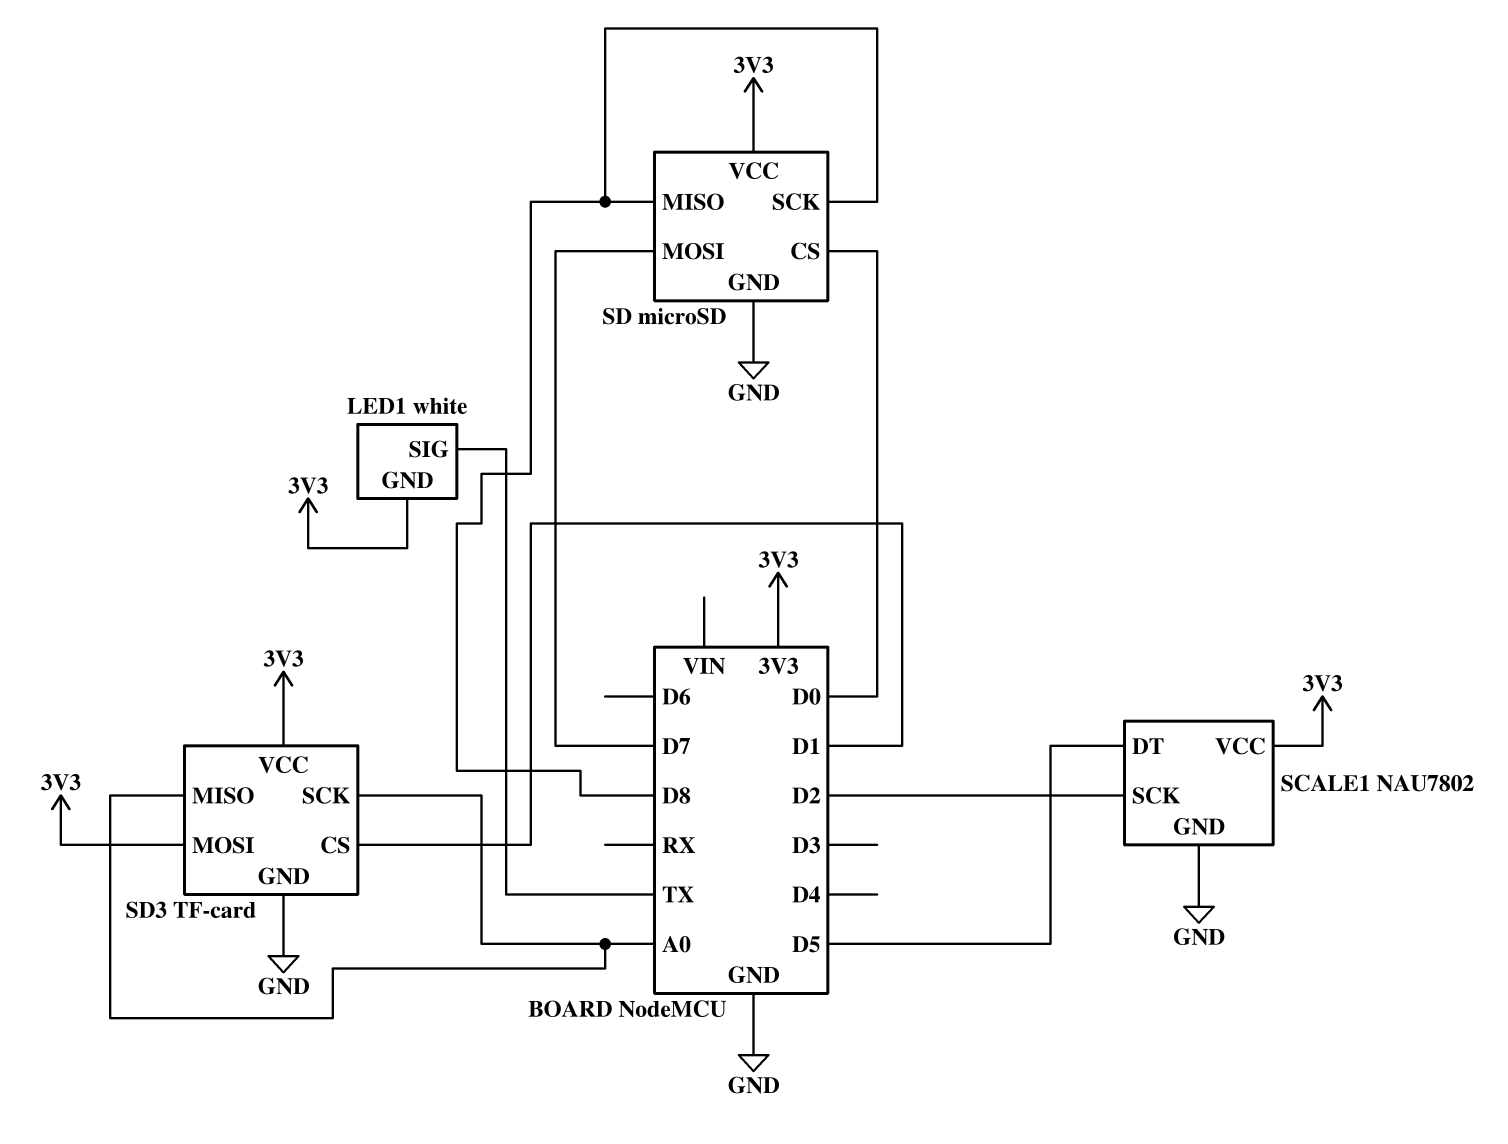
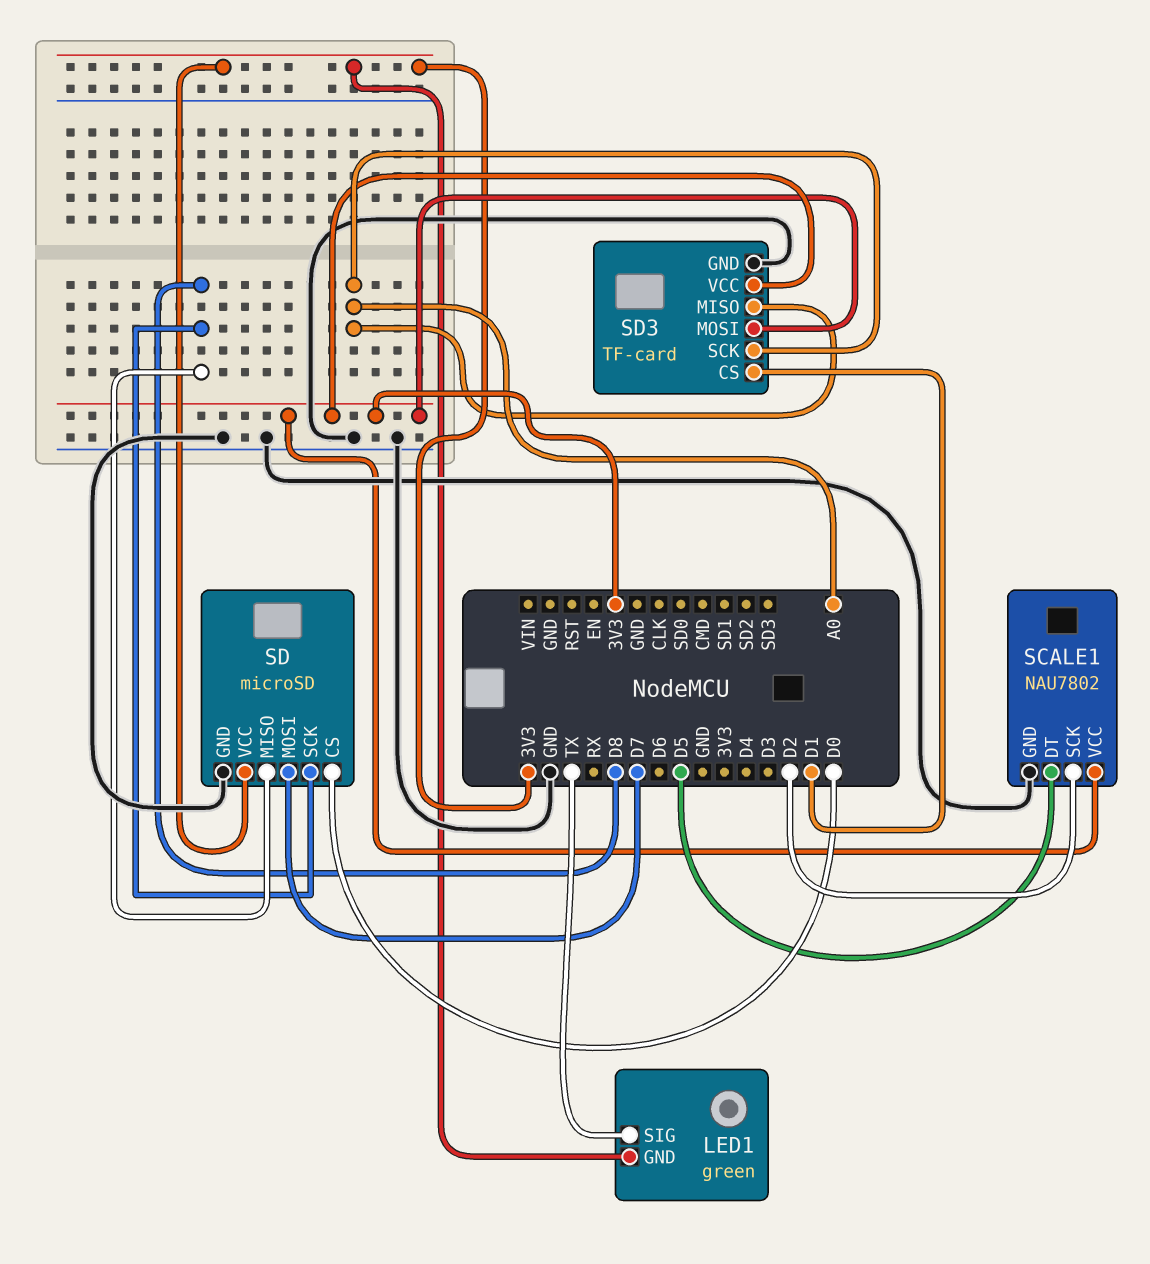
LED1: white -> green

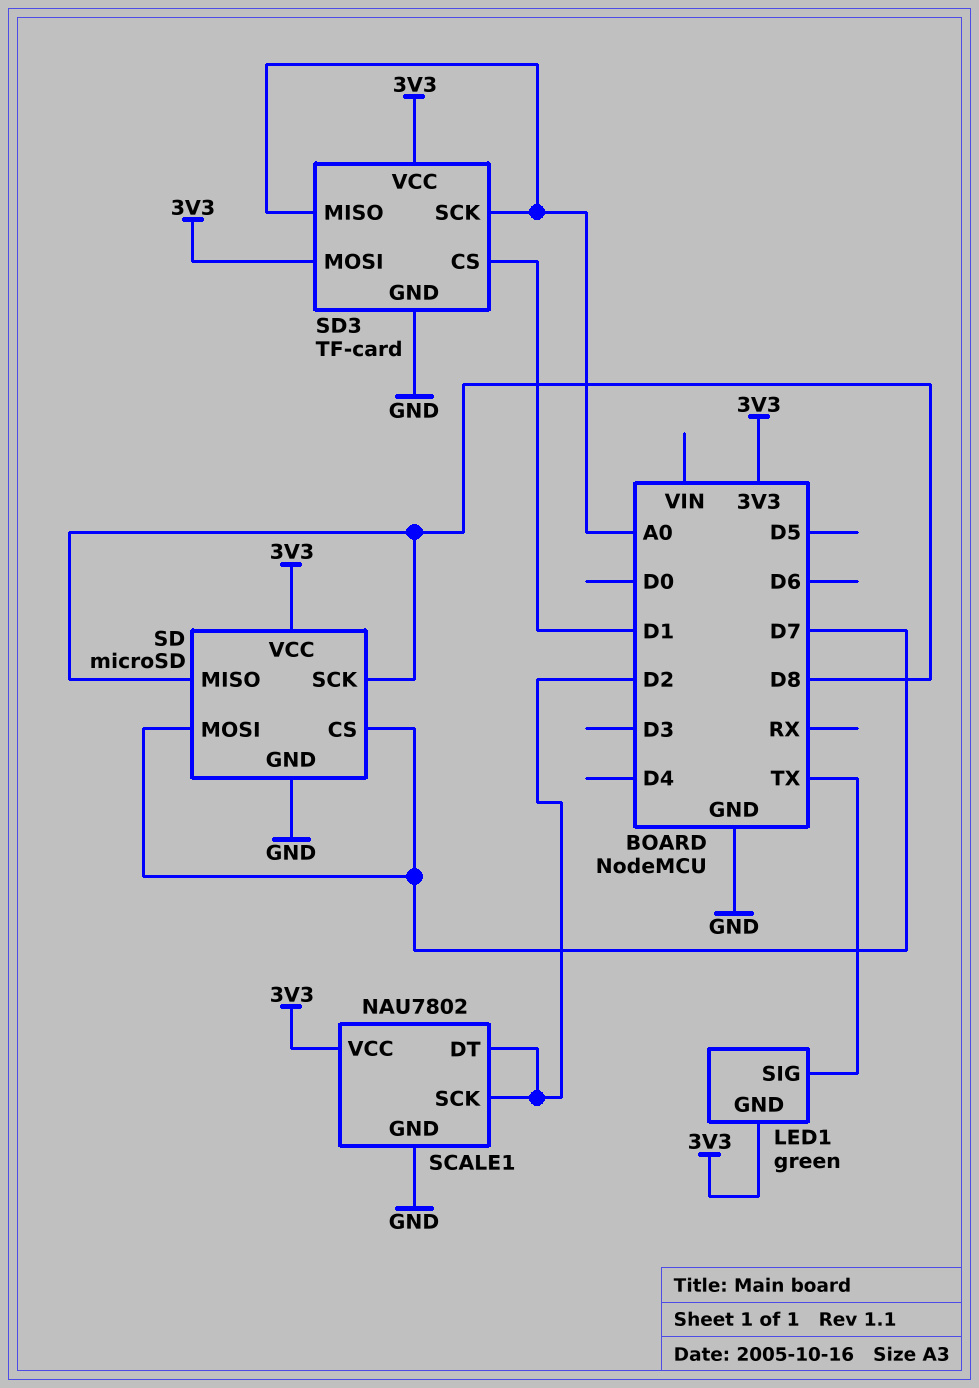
SCALE1 pin DT: D5 -> D2
SD pin CS: D0 -> D7

